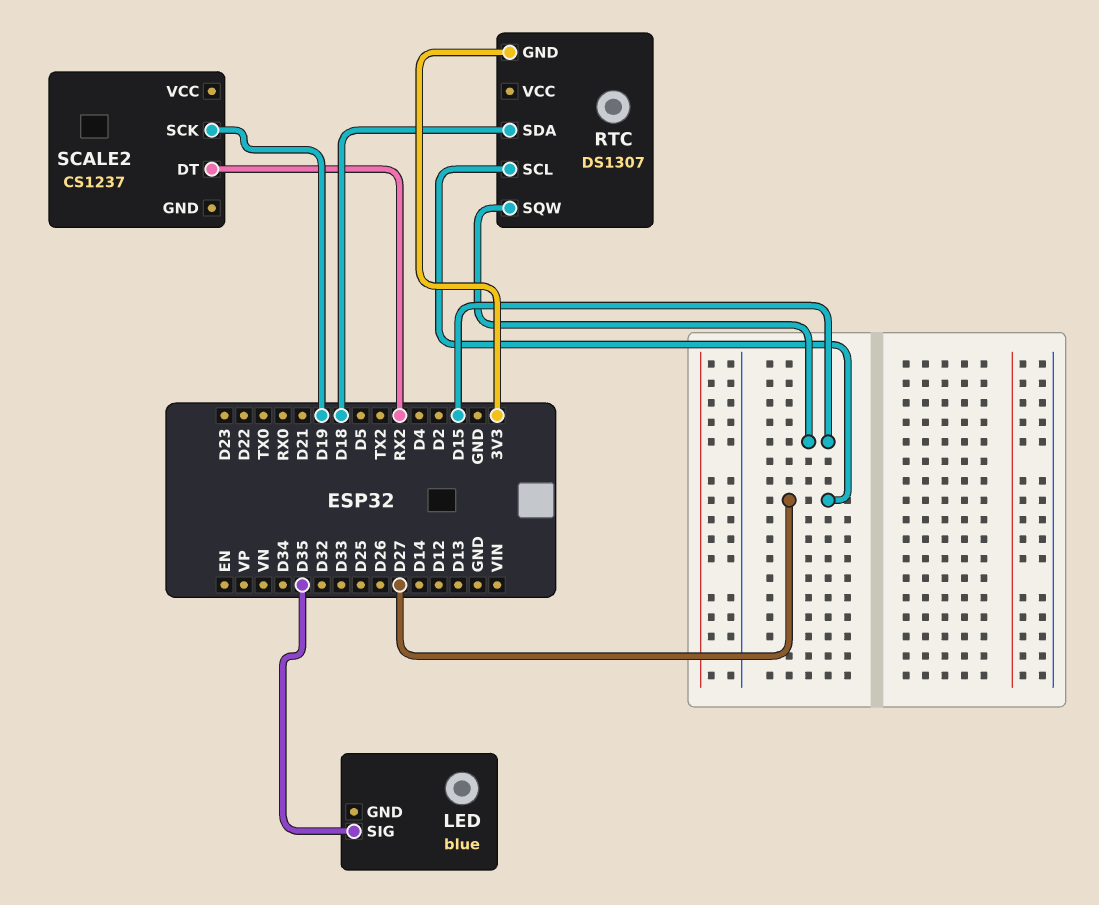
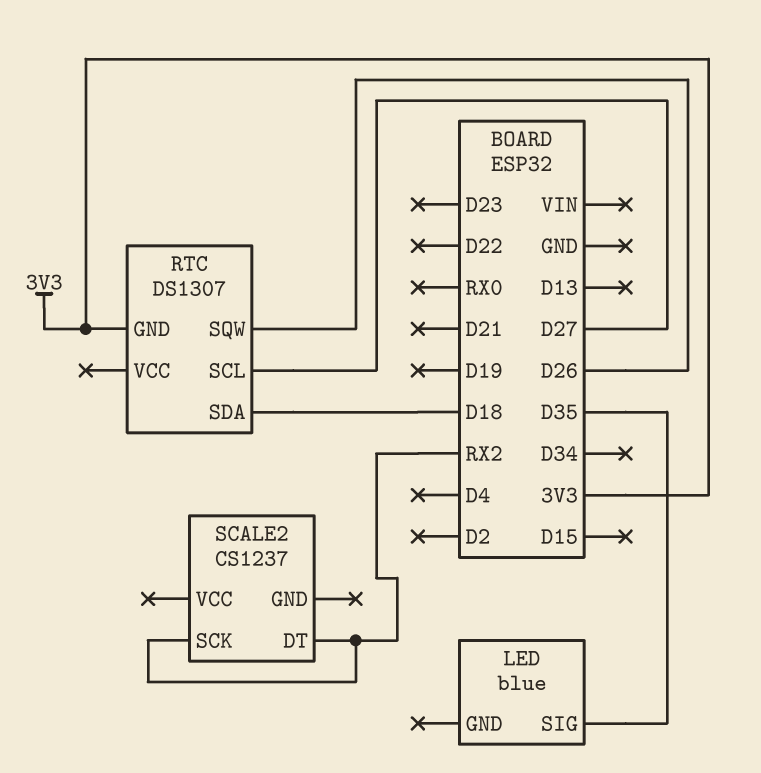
RTC pin SQW: D15 -> D26
SCALE2 pin SCK: D19 -> RX2

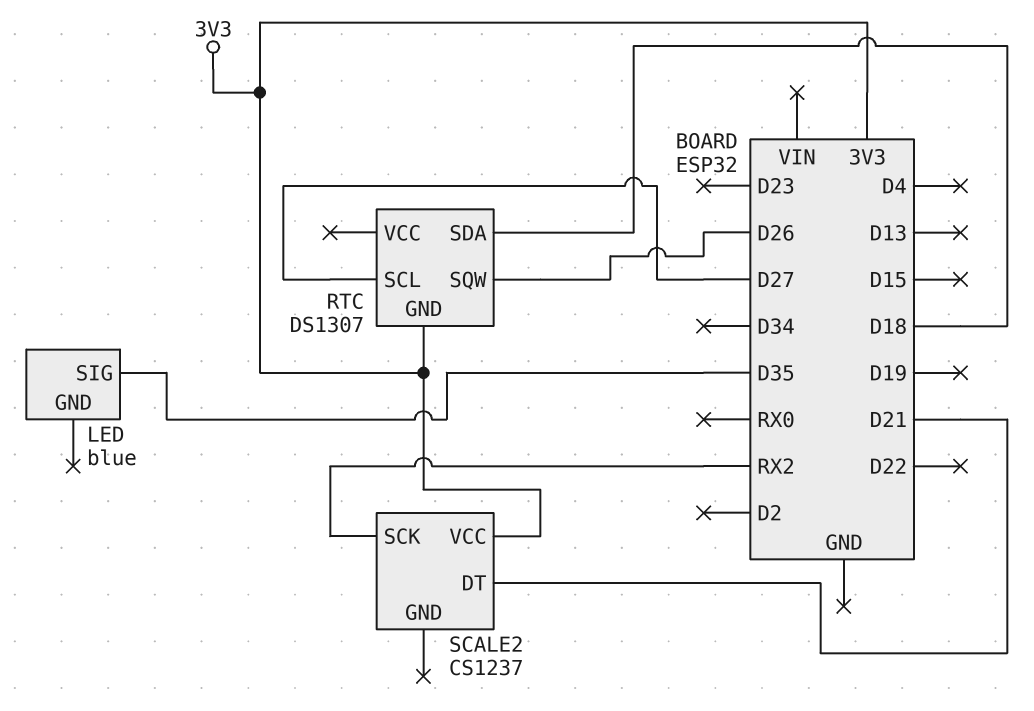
SCALE2 pin DT: RX2 -> D21
SCALE2 pin VCC: none -> 3V3

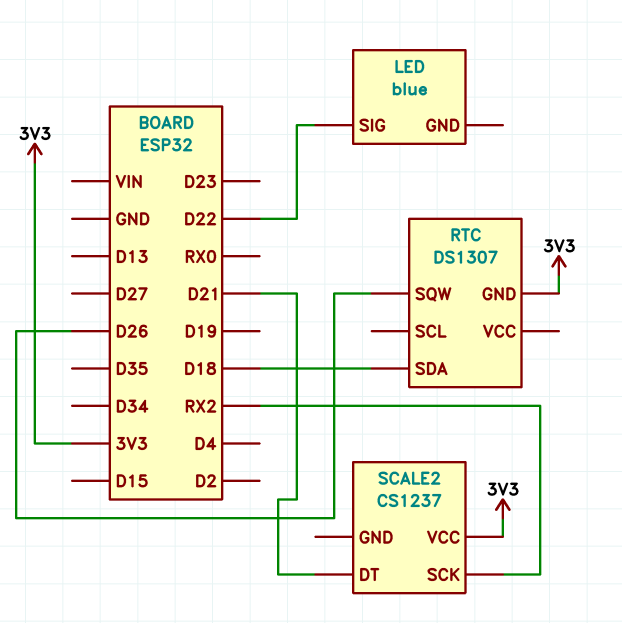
LED pin SIG: D35 -> D22
RTC pin SCL: D27 -> none

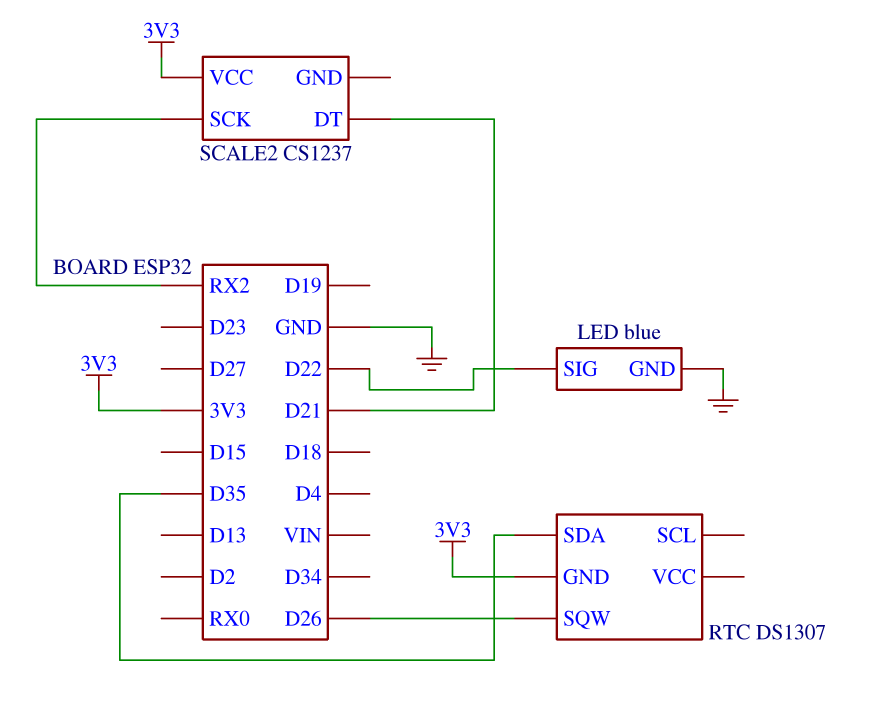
LED pin GND: none -> GND
RTC pin SDA: D18 -> D35

